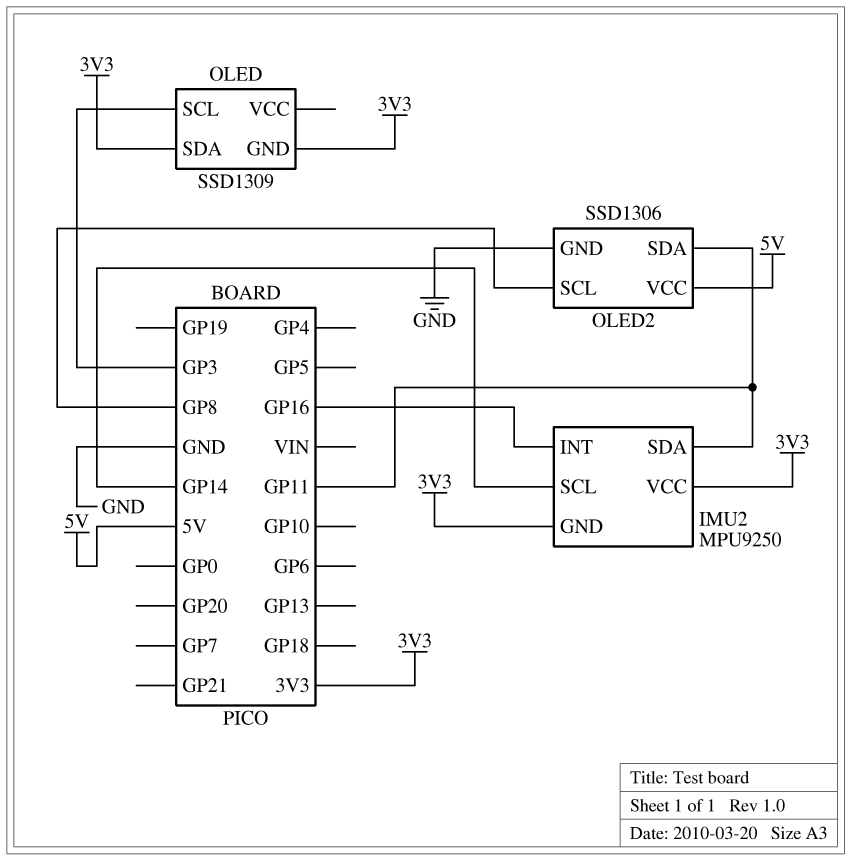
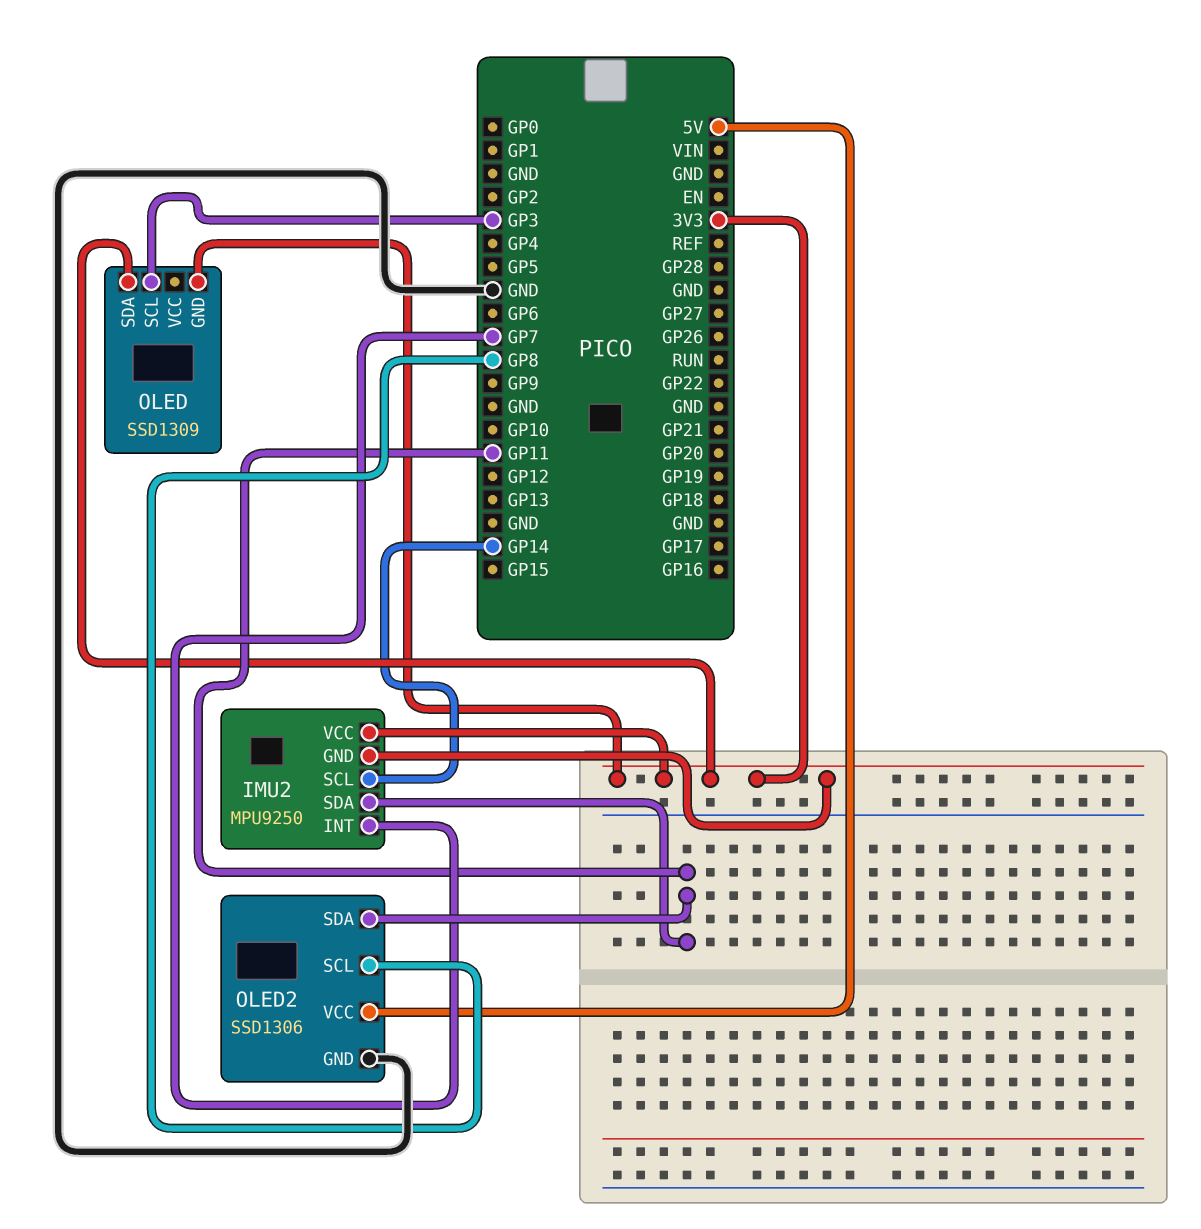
IMU2 pin INT: GP16 -> GP7

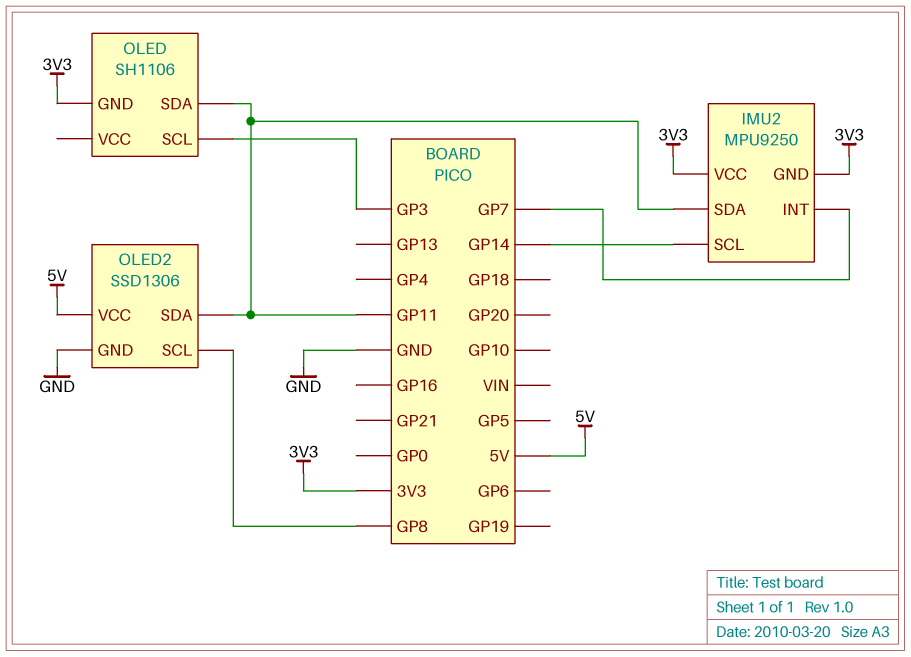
OLED: SSD1309 -> SH1106
OLED pin SDA: 3V3 -> GP11

